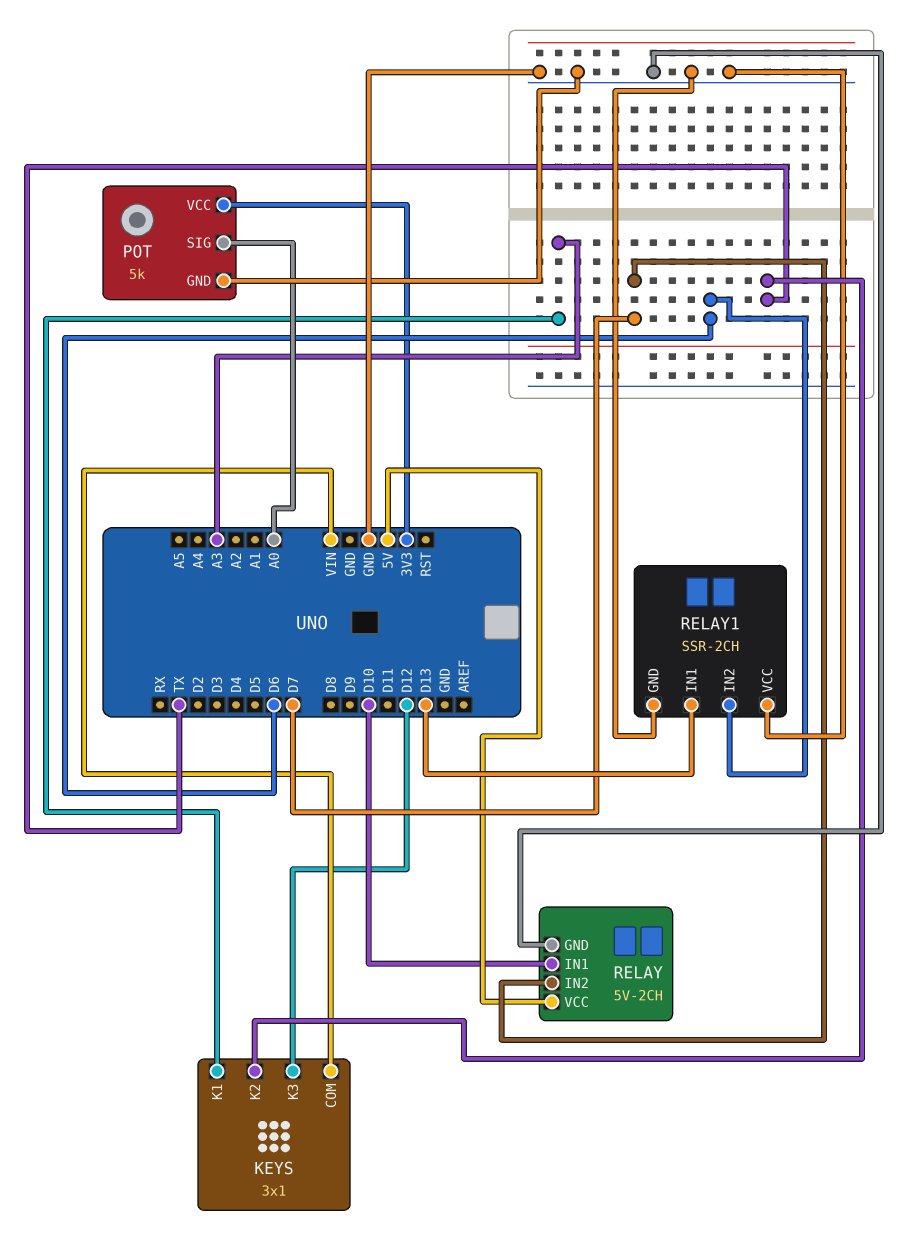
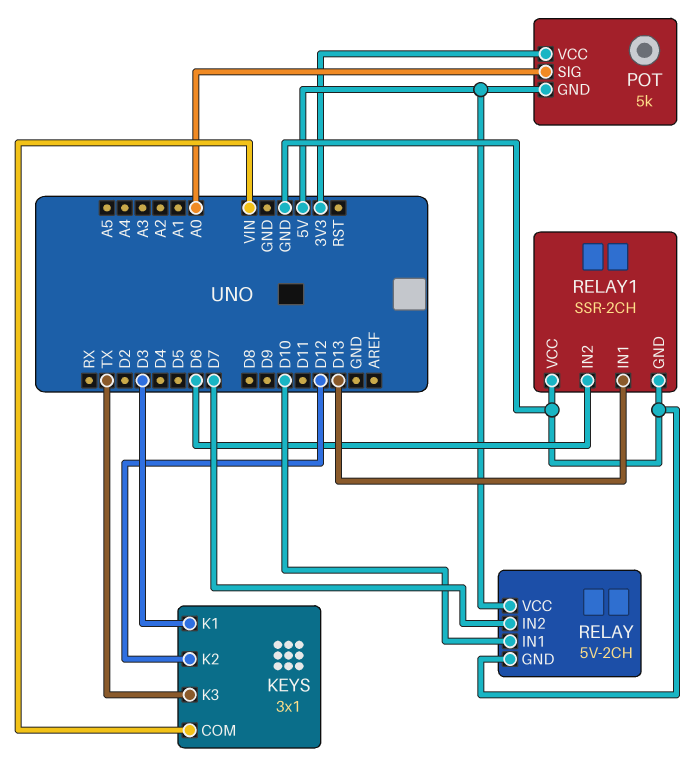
KEYS pin K1: A3 -> D3
KEYS pin K2: TX -> D12
KEYS pin K3: D12 -> TX
POT pin GND: GND -> 5V

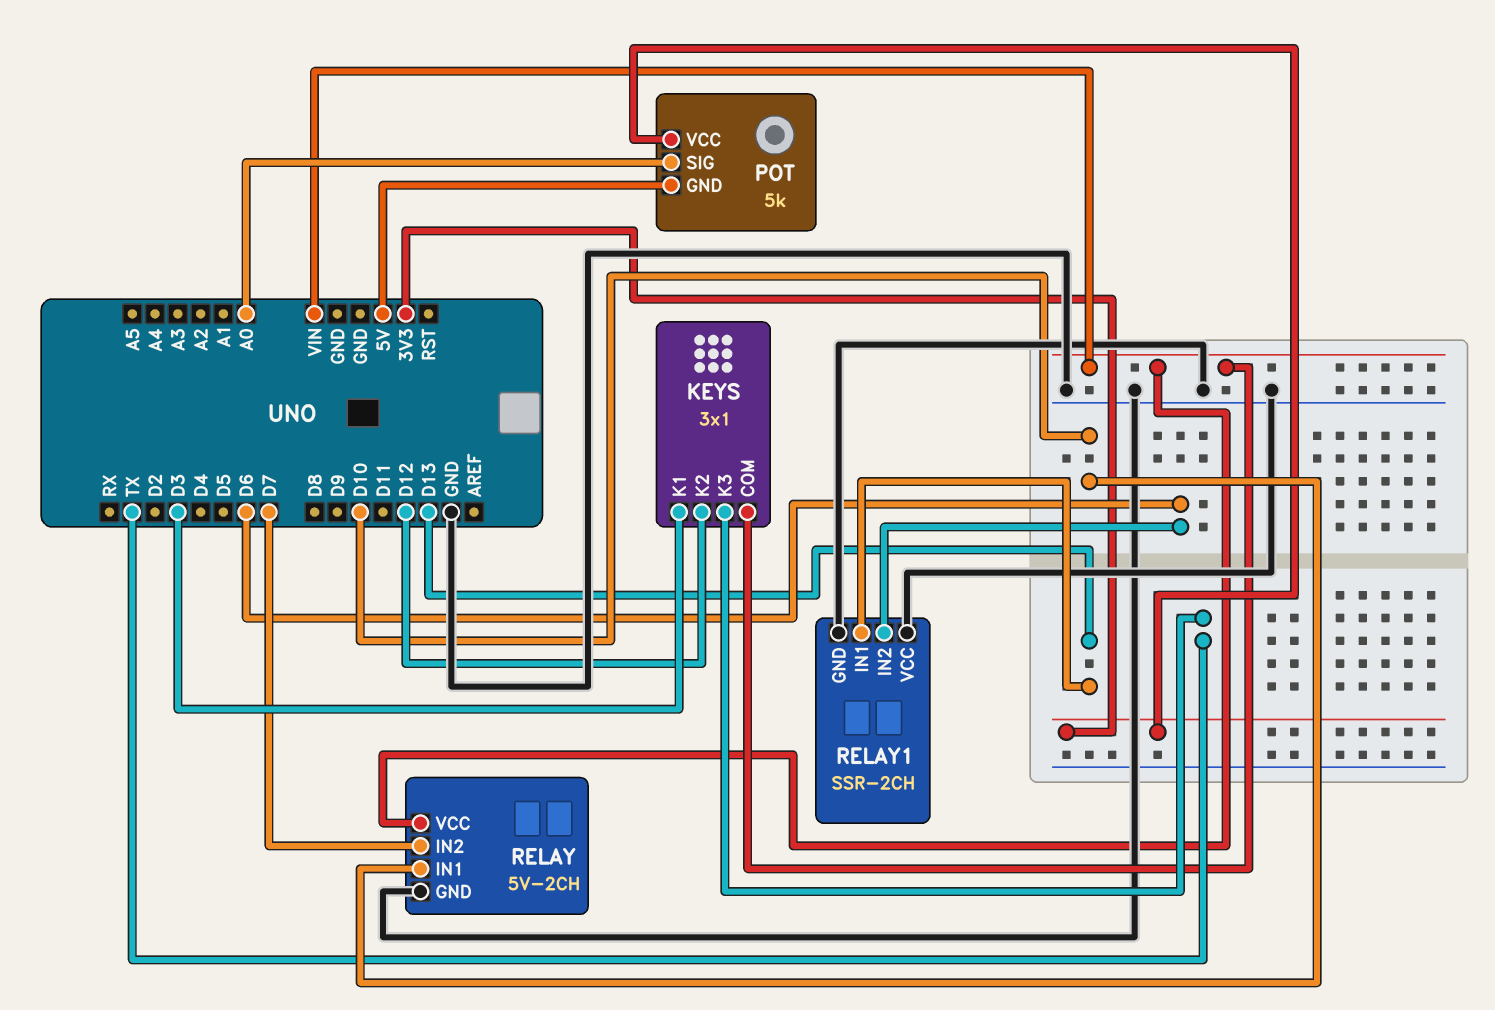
RELAY pin VCC: 5V -> VIN

